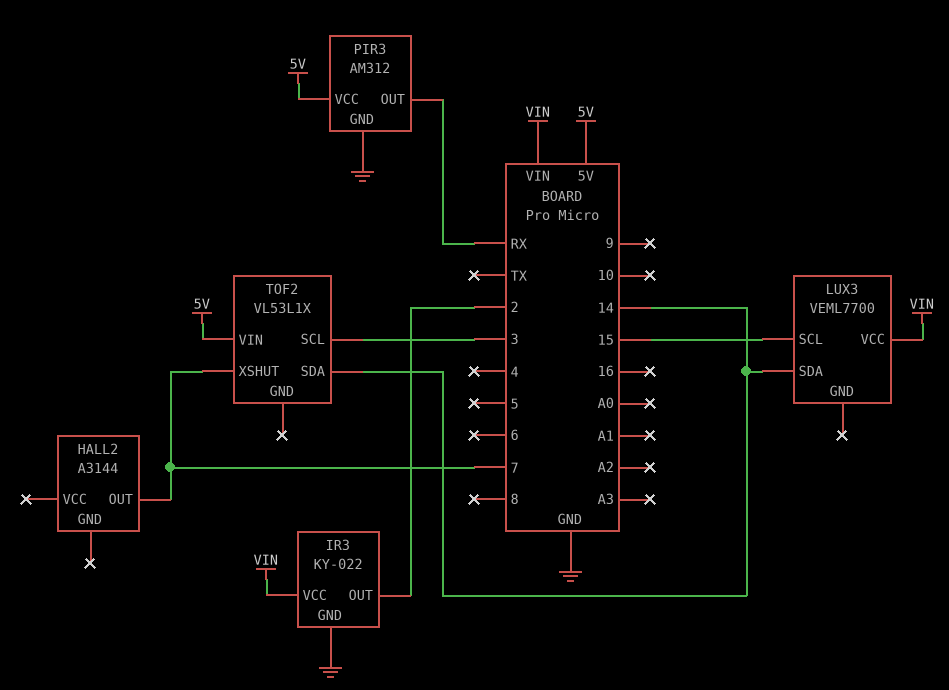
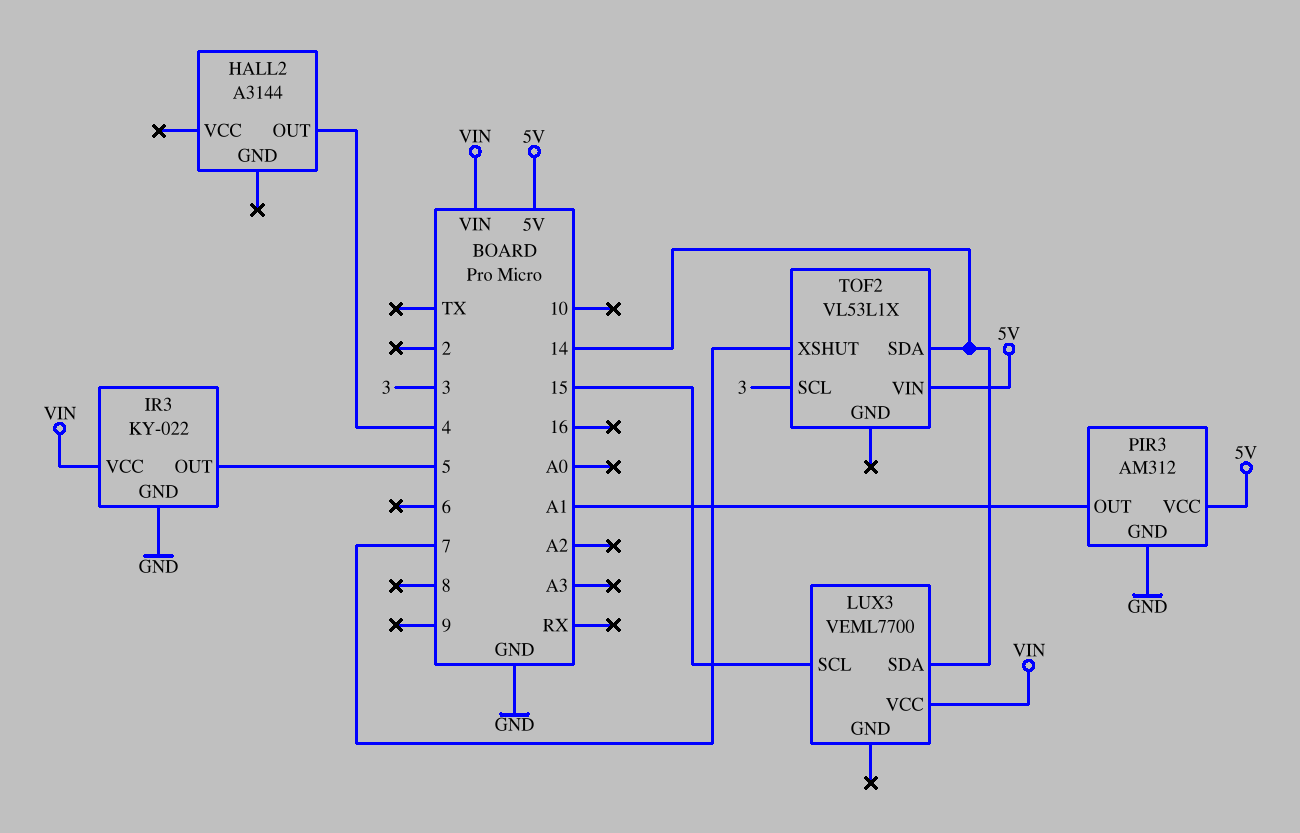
HALL2 pin OUT: 7 -> 4
IR3 pin OUT: 2 -> 5
PIR3 pin OUT: RX -> A1

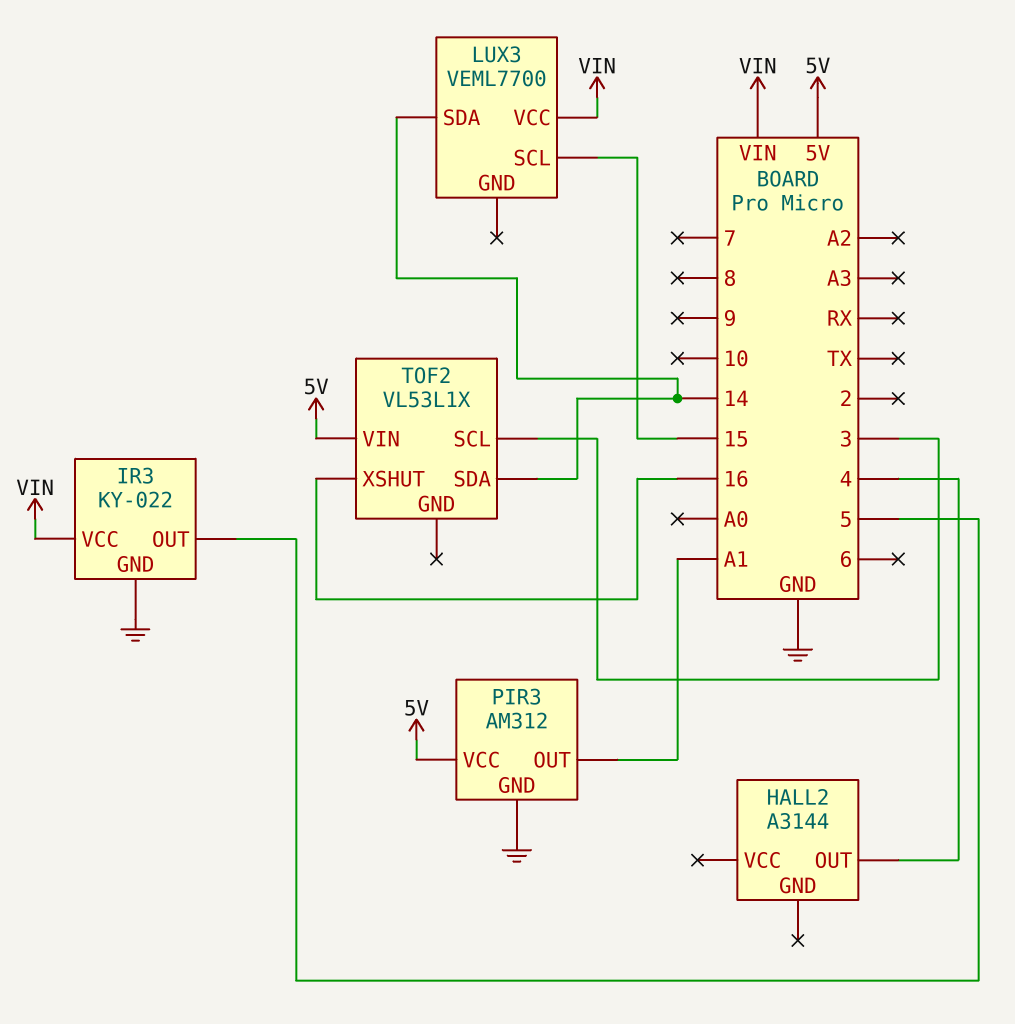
TOF2 pin XSHUT: 7 -> 16

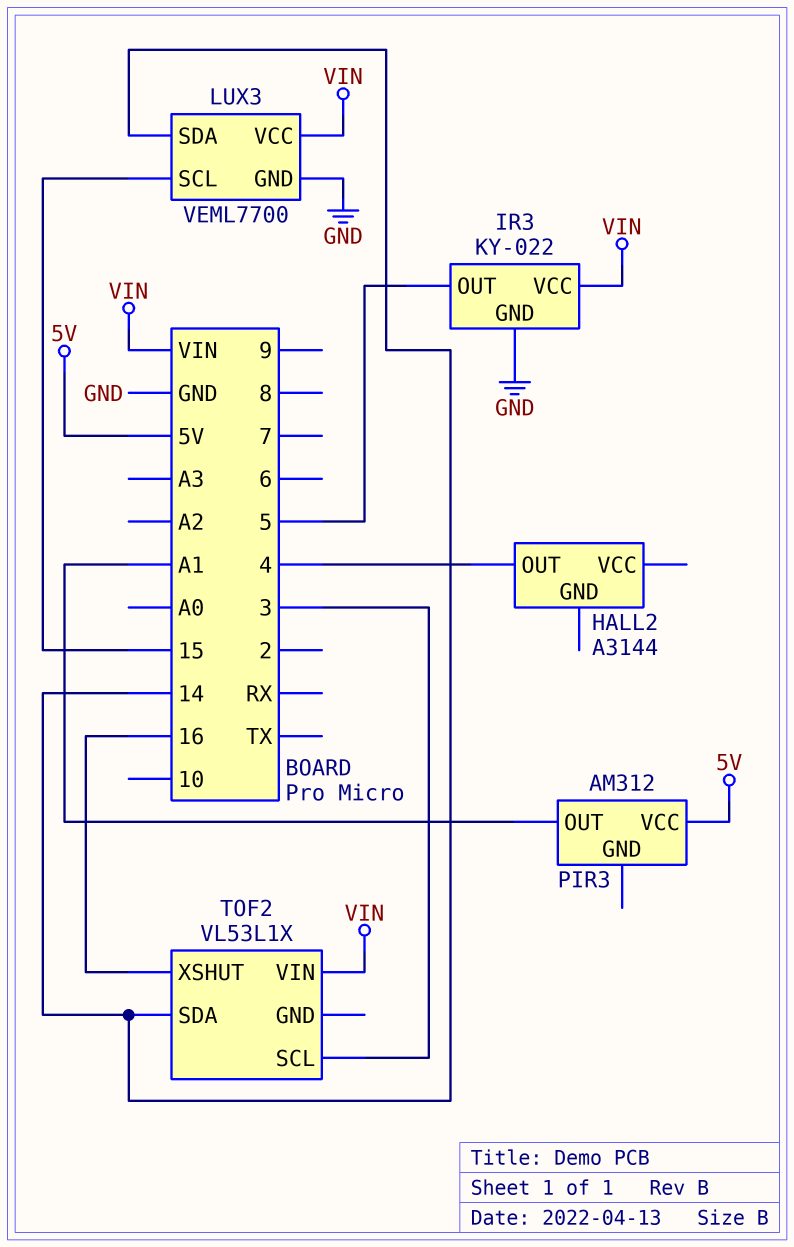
LUX3 pin GND: none -> GND
PIR3 pin GND: GND -> none
TOF2 pin VIN: 5V -> VIN

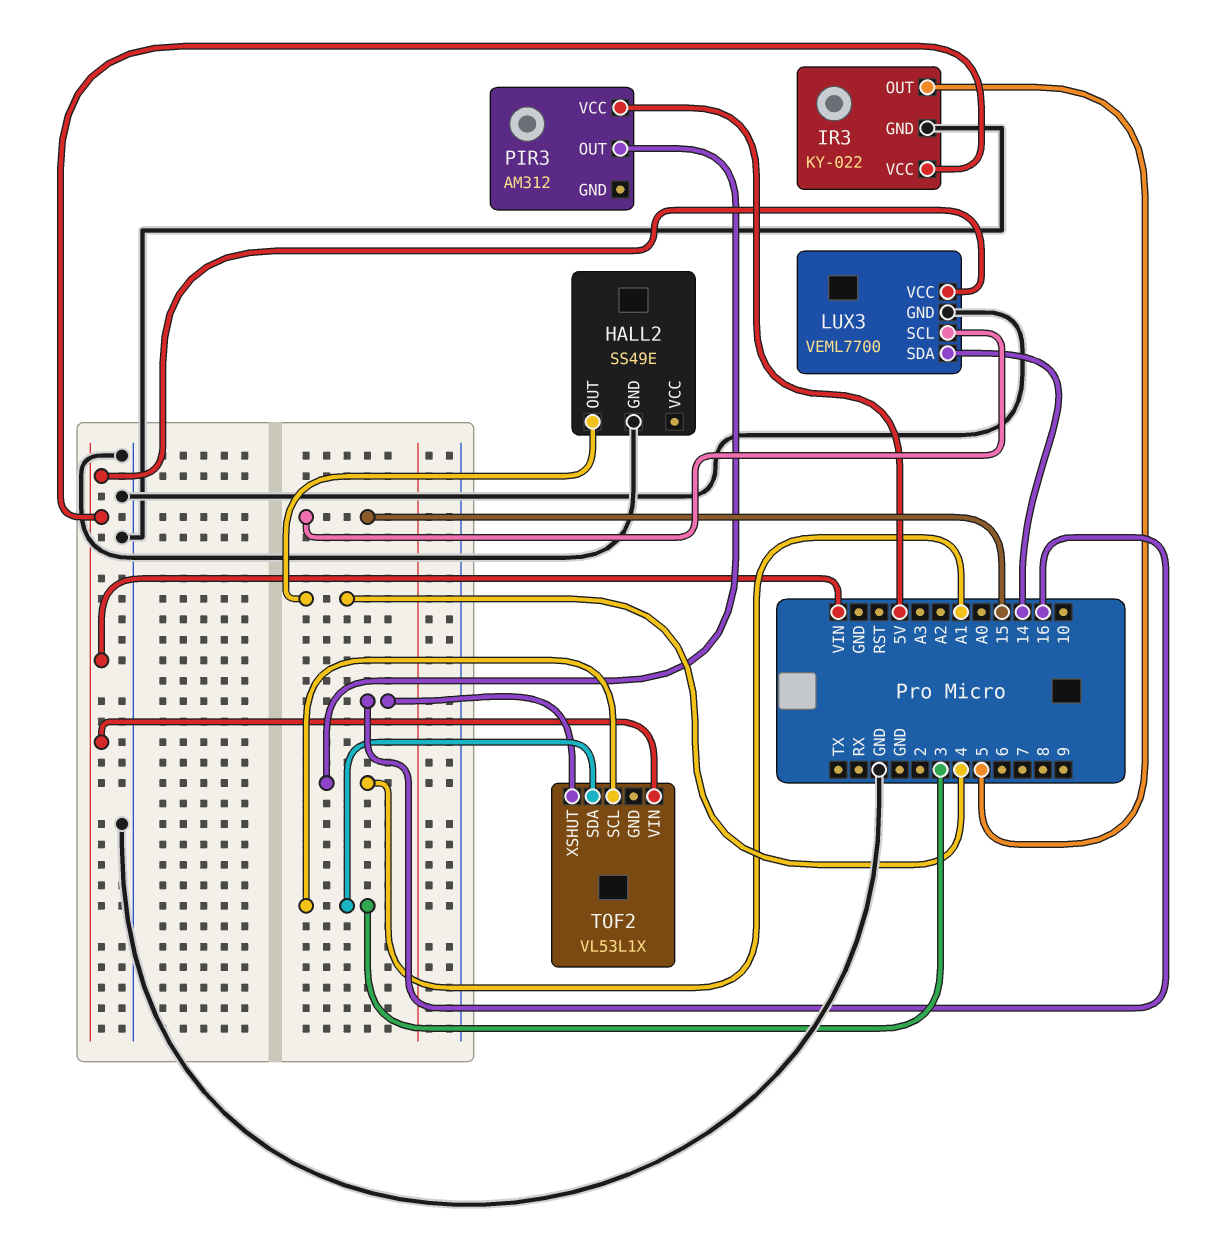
HALL2: A3144 -> SS49E
HALL2 pin GND: none -> GND
TOF2 pin SDA: 14 -> 3

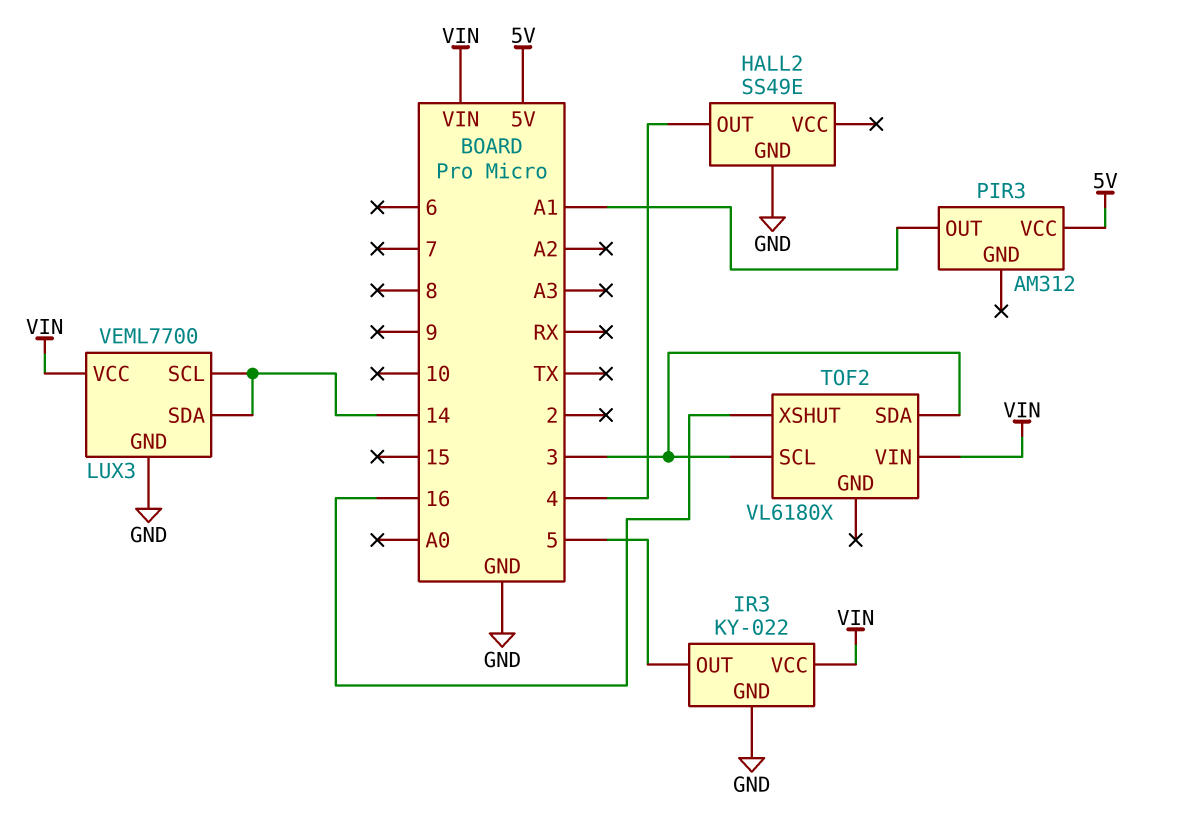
LUX3 pin SCL: 15 -> 14
TOF2: VL53L1X -> VL6180X

